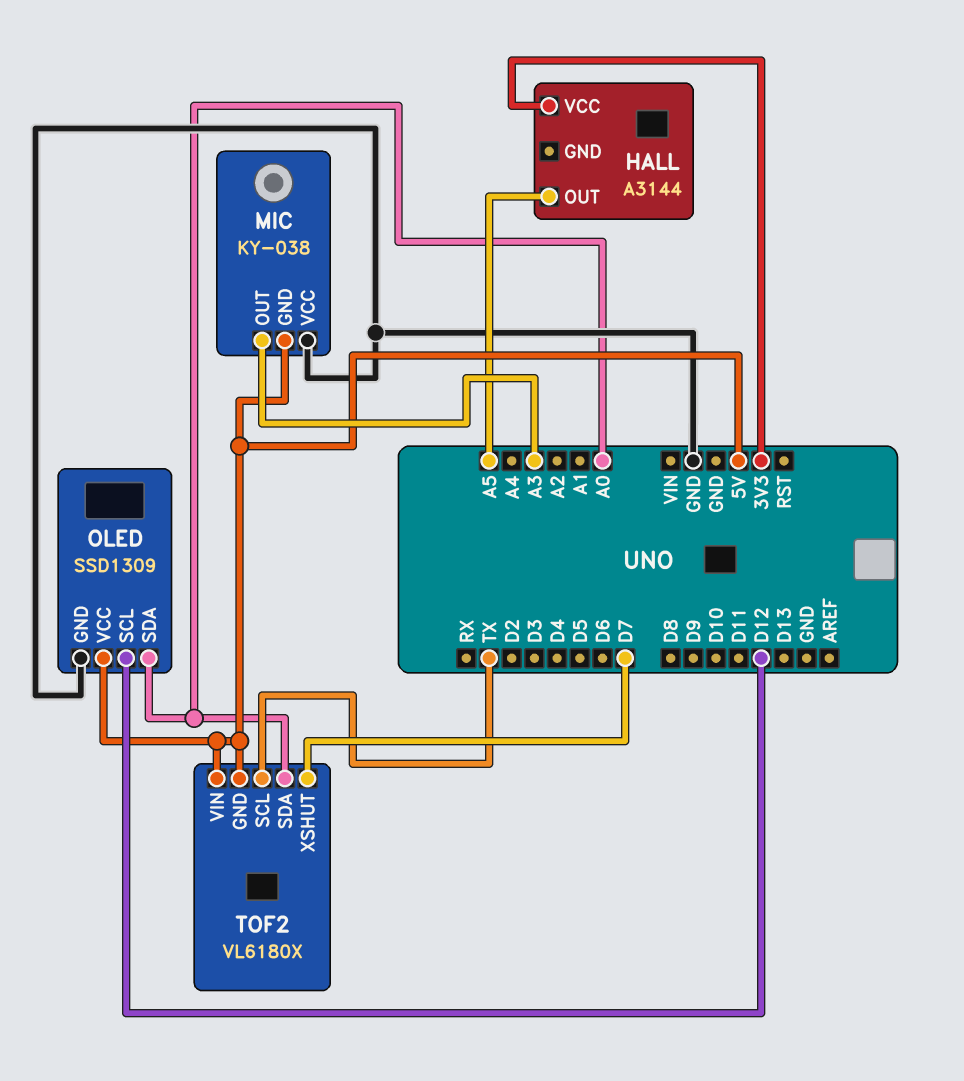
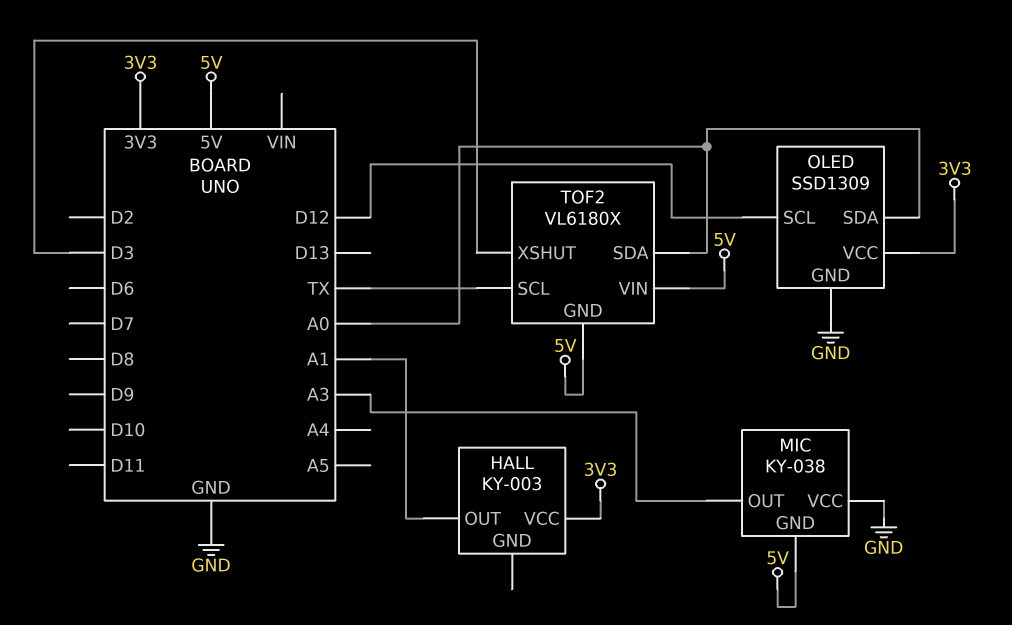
HALL: A3144 -> KY-003
HALL pin OUT: A5 -> A1
OLED pin VCC: 5V -> 3V3
TOF2 pin XSHUT: D7 -> D3

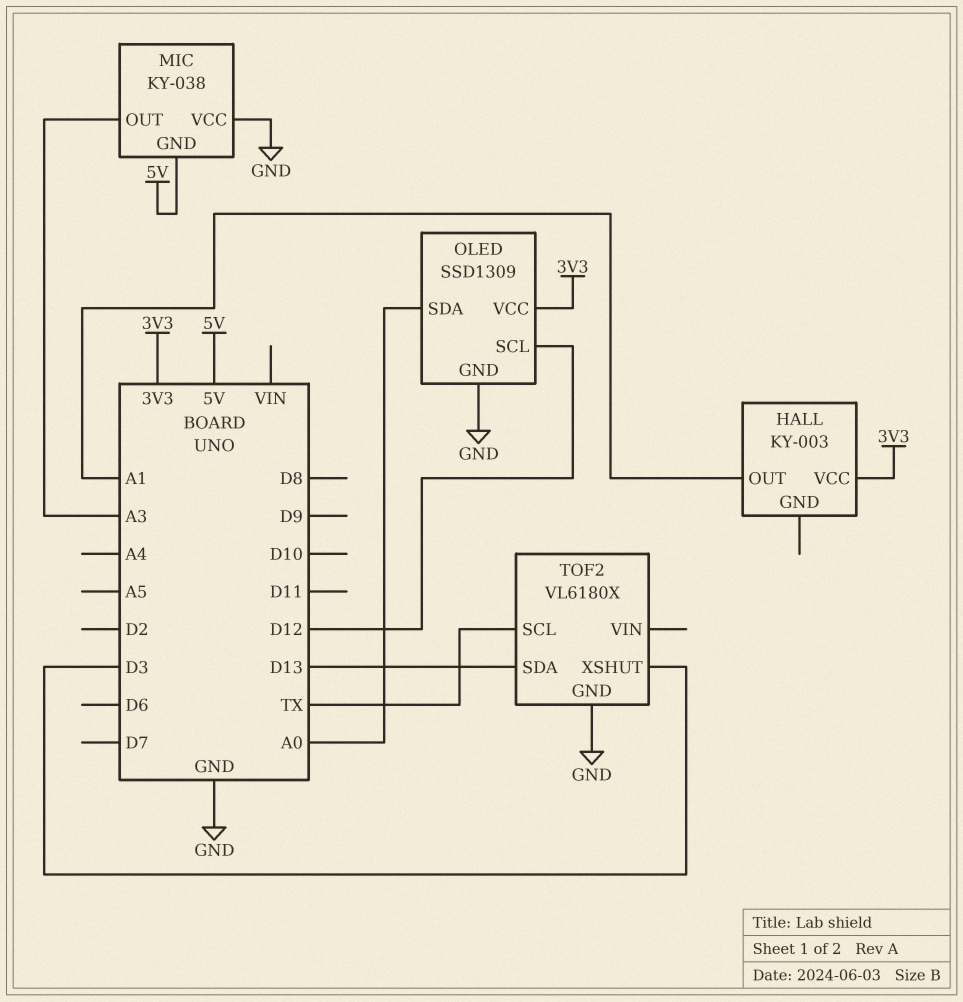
TOF2 pin GND: 5V -> GND
TOF2 pin SDA: A0 -> D13
TOF2 pin VIN: 5V -> none

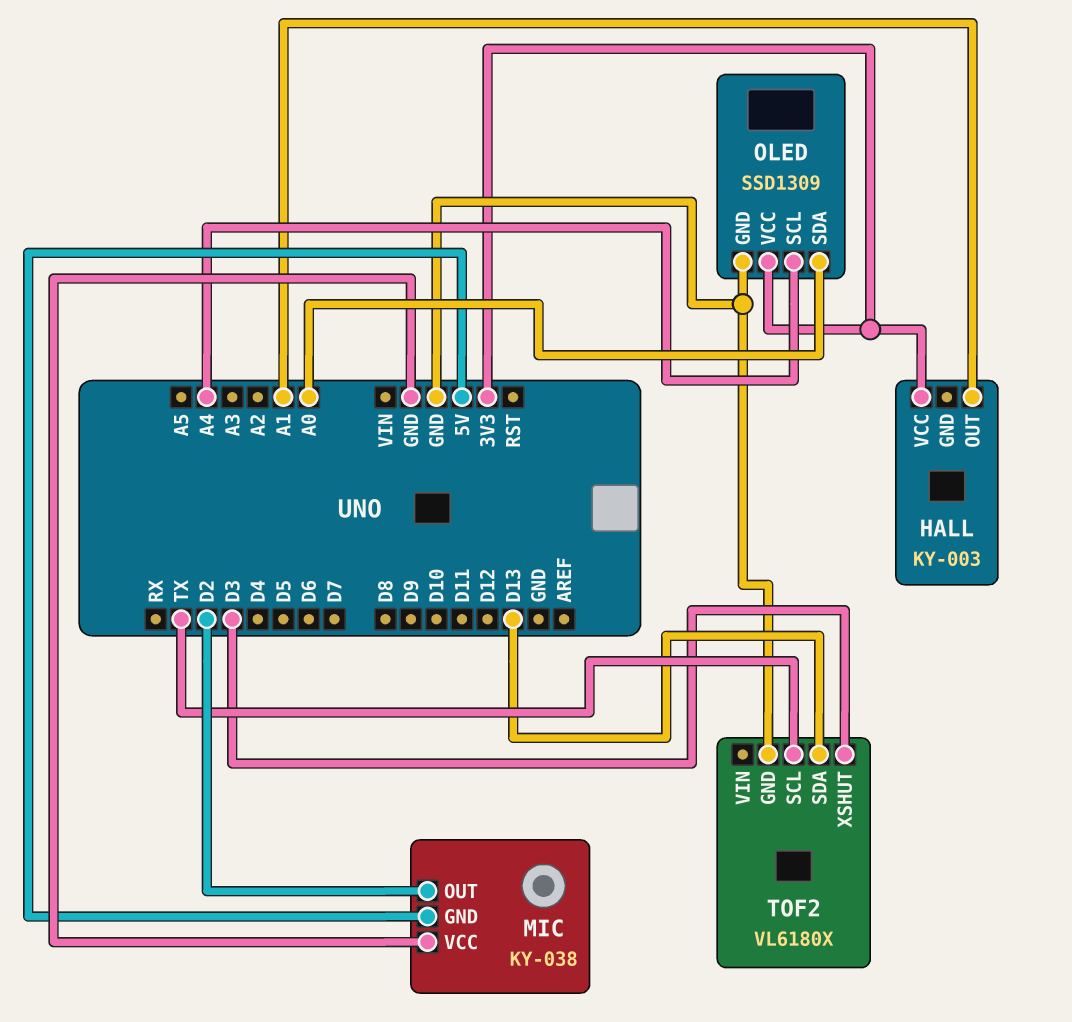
MIC pin OUT: A3 -> D2
OLED pin SCL: D12 -> A4

